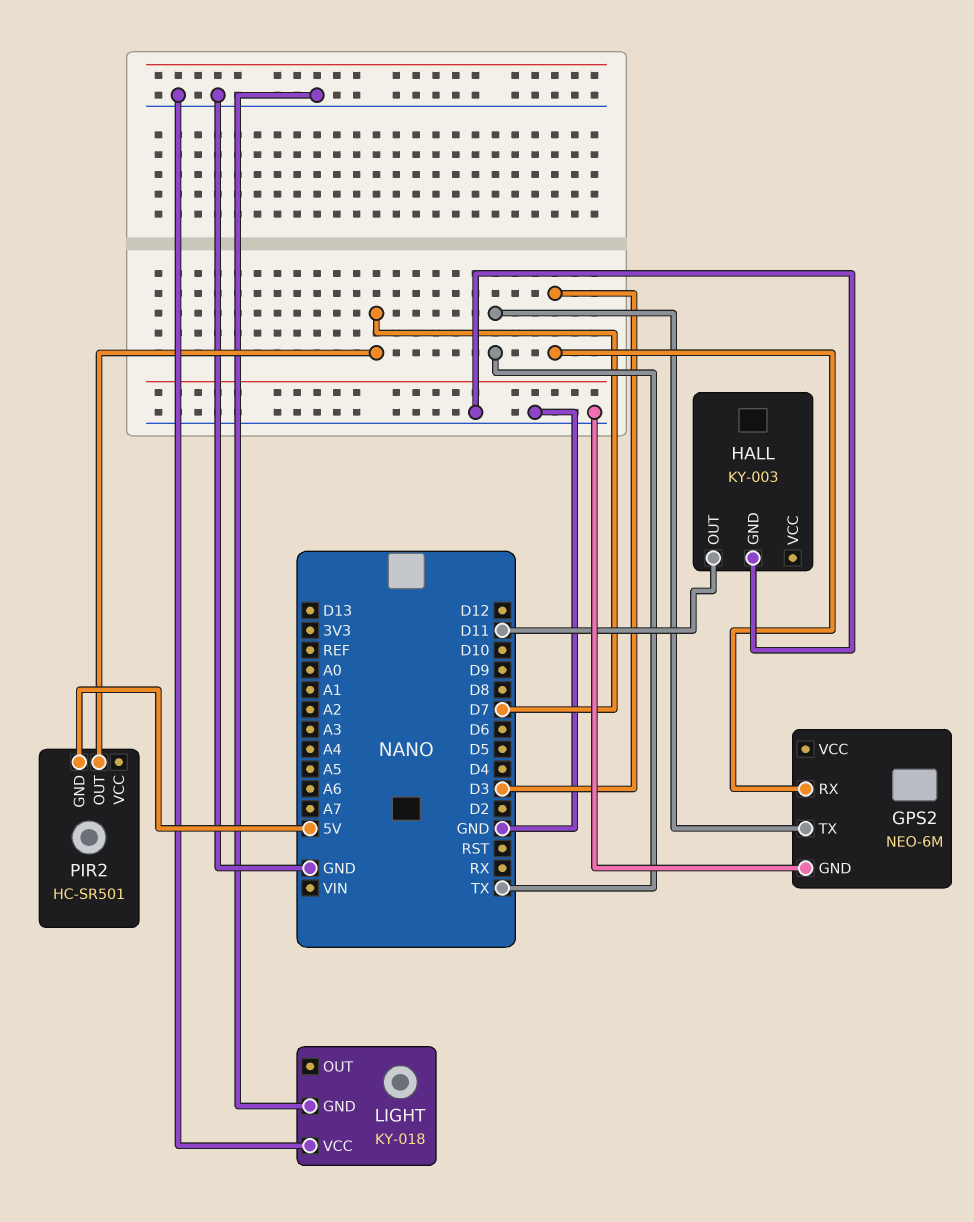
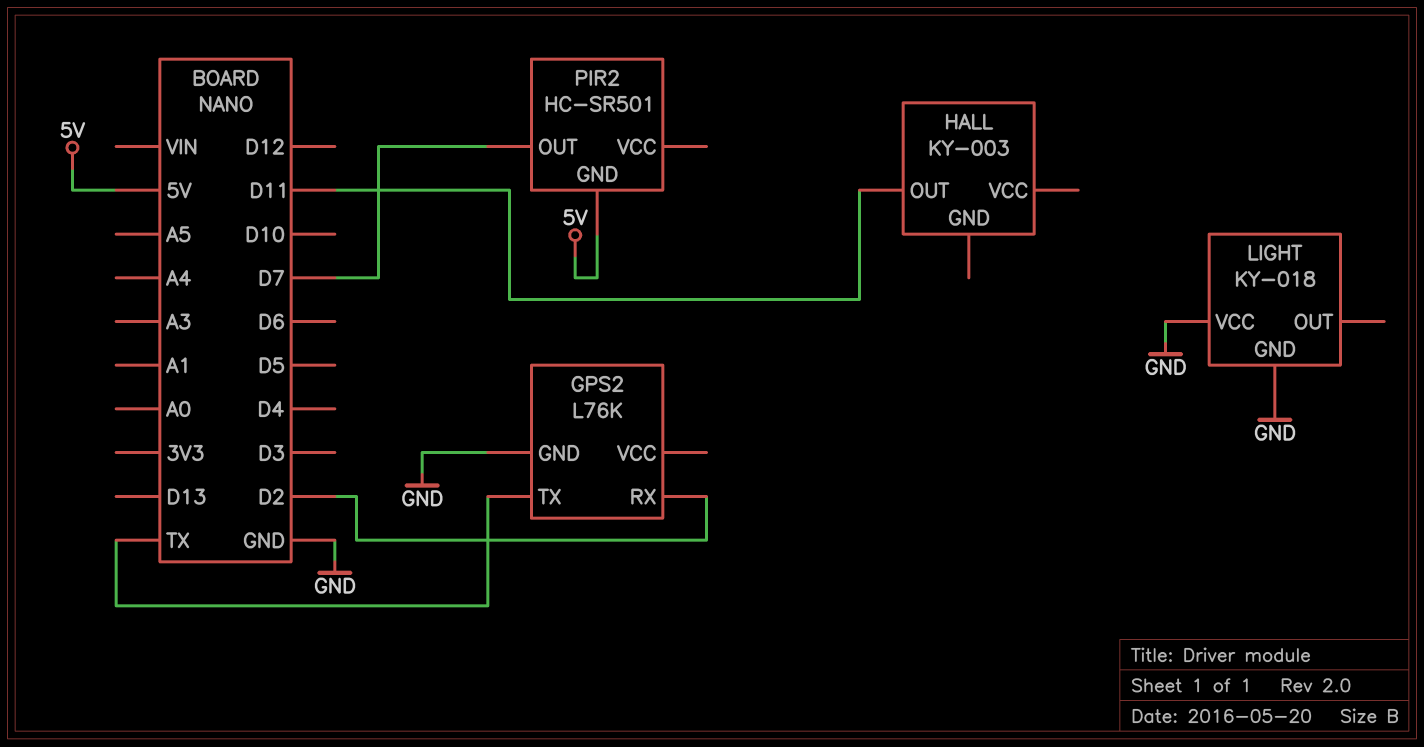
GPS2: NEO-6M -> L76K
GPS2 pin RX: D3 -> D2
HALL pin GND: GND -> none

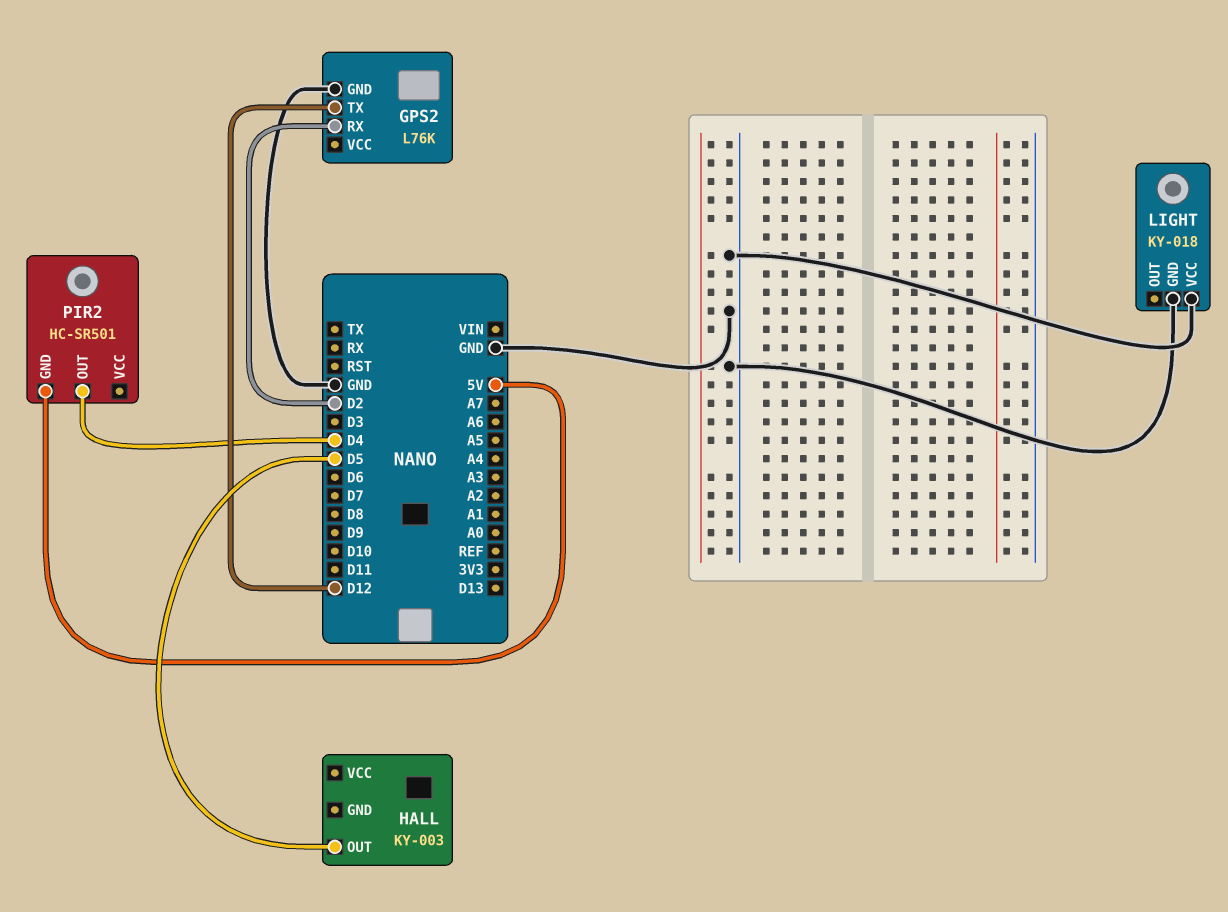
GPS2 pin TX: TX -> D12
HALL pin OUT: D11 -> D5
PIR2 pin OUT: D7 -> D4

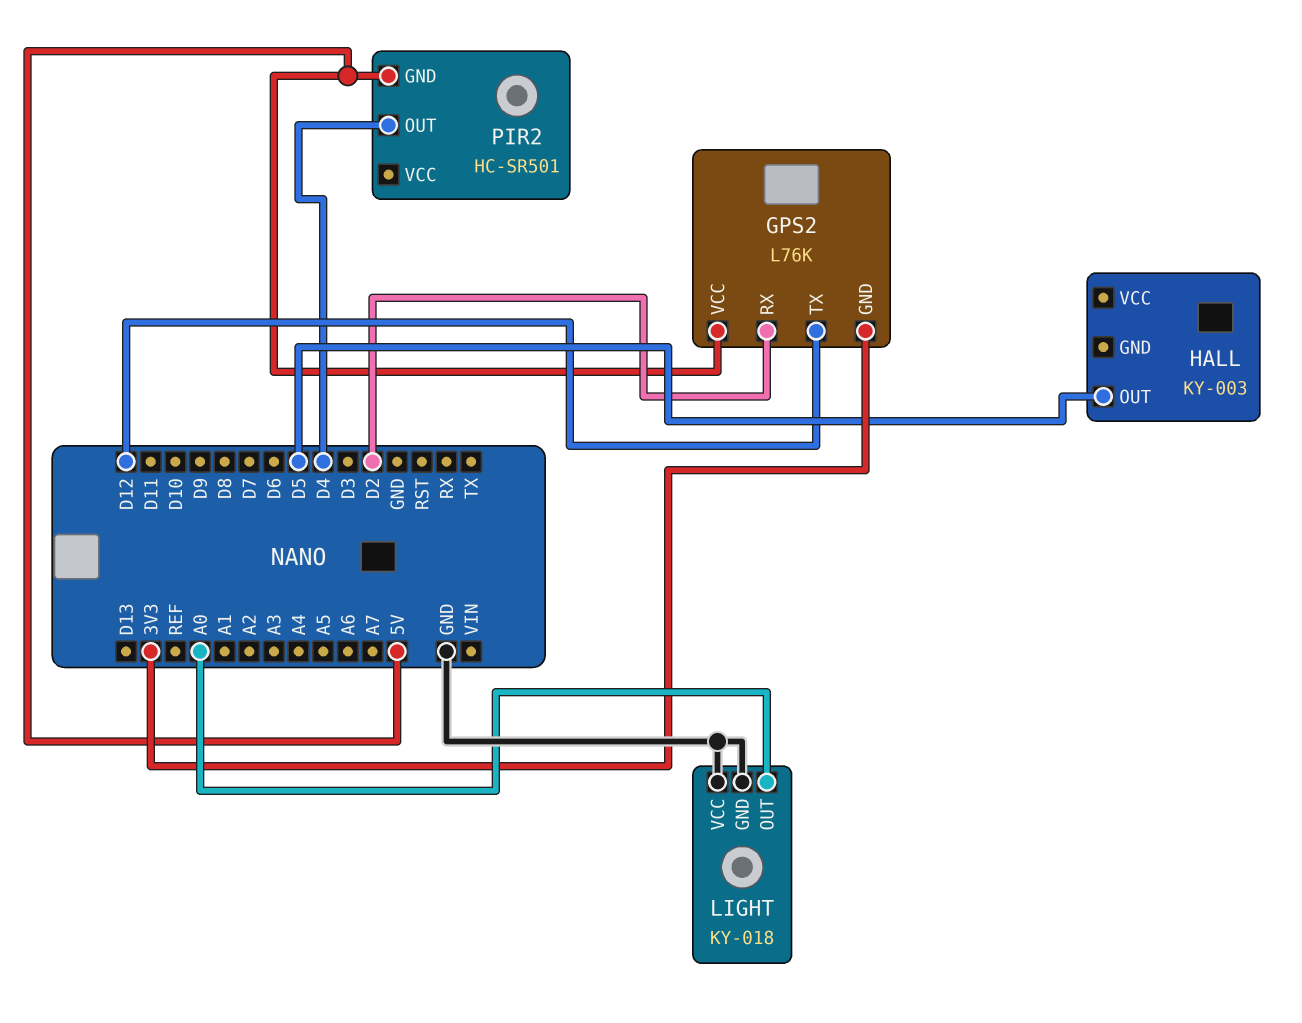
GPS2 pin GND: GND -> 3V3
GPS2 pin VCC: none -> 5V
LIGHT pin OUT: none -> A0

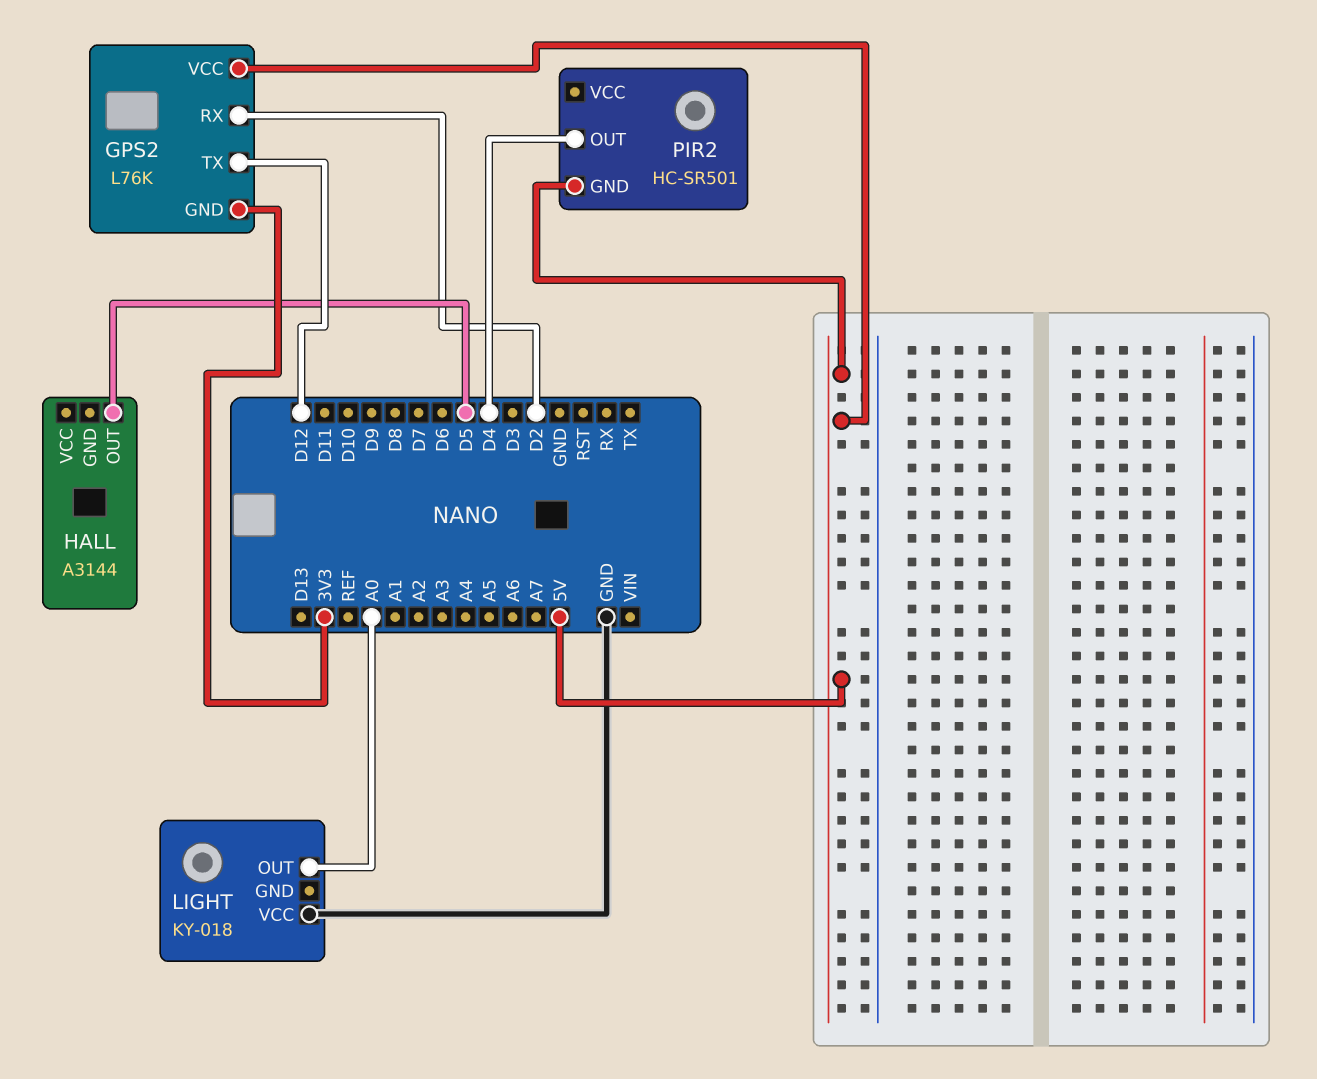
HALL: KY-003 -> A3144
LIGHT pin GND: GND -> none

